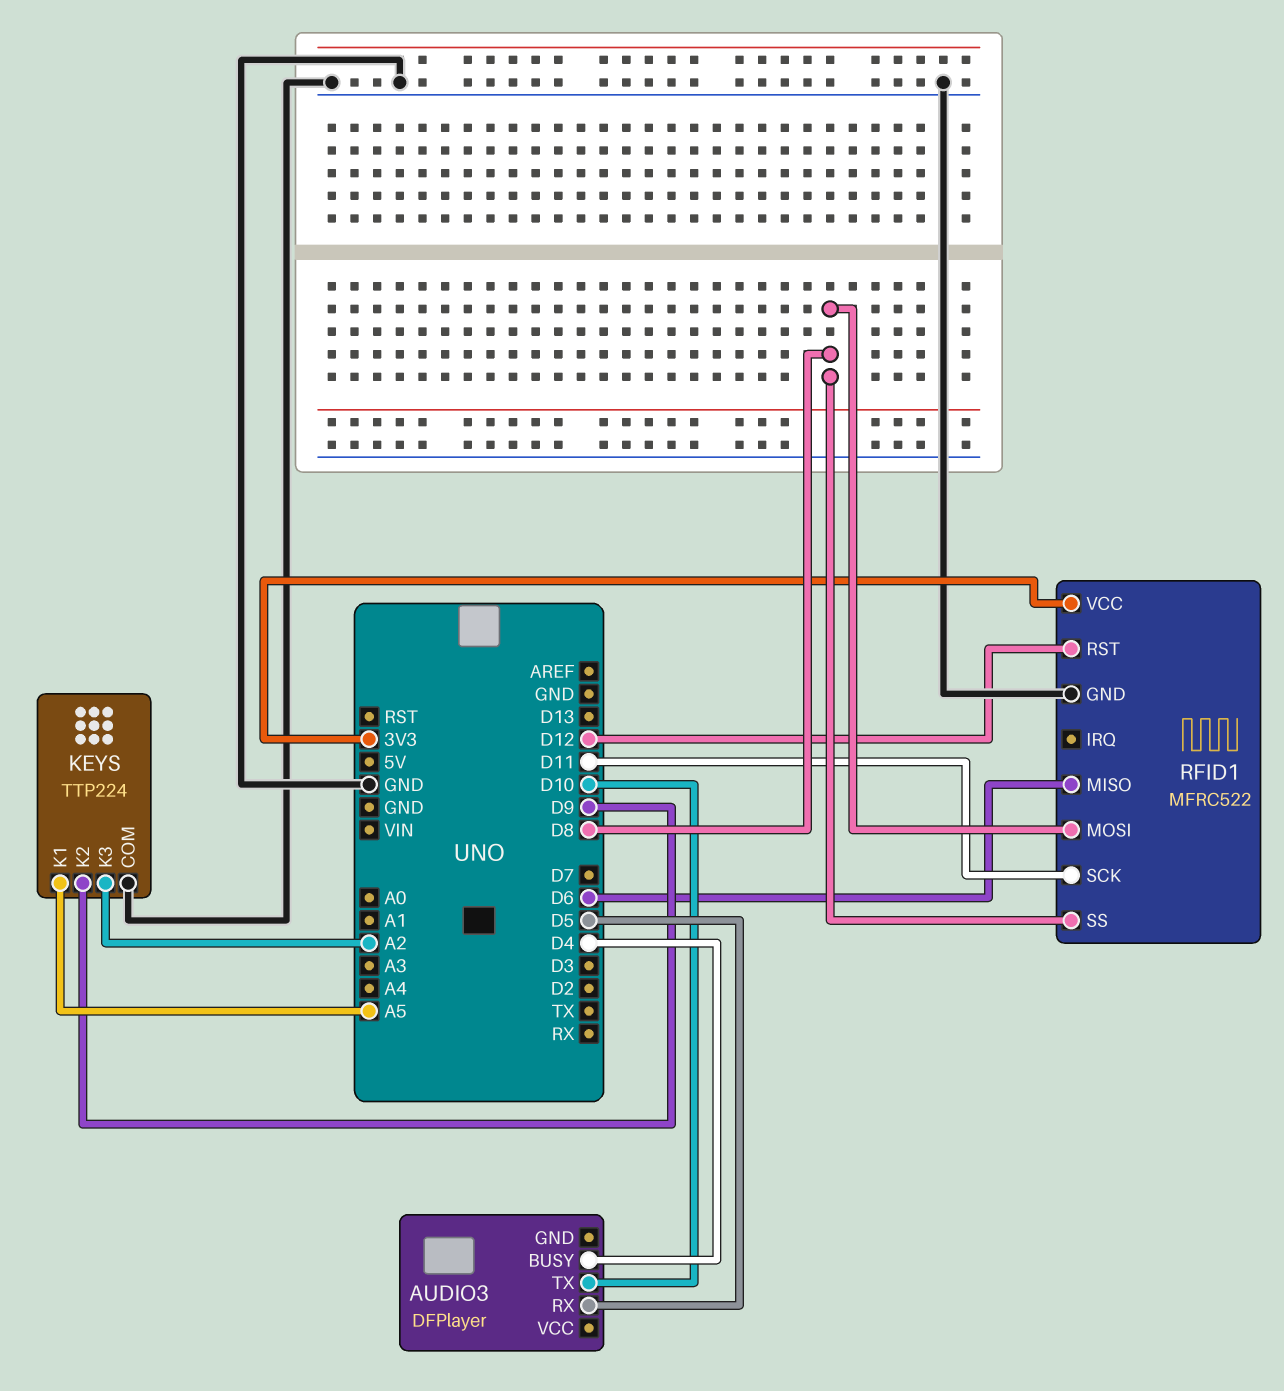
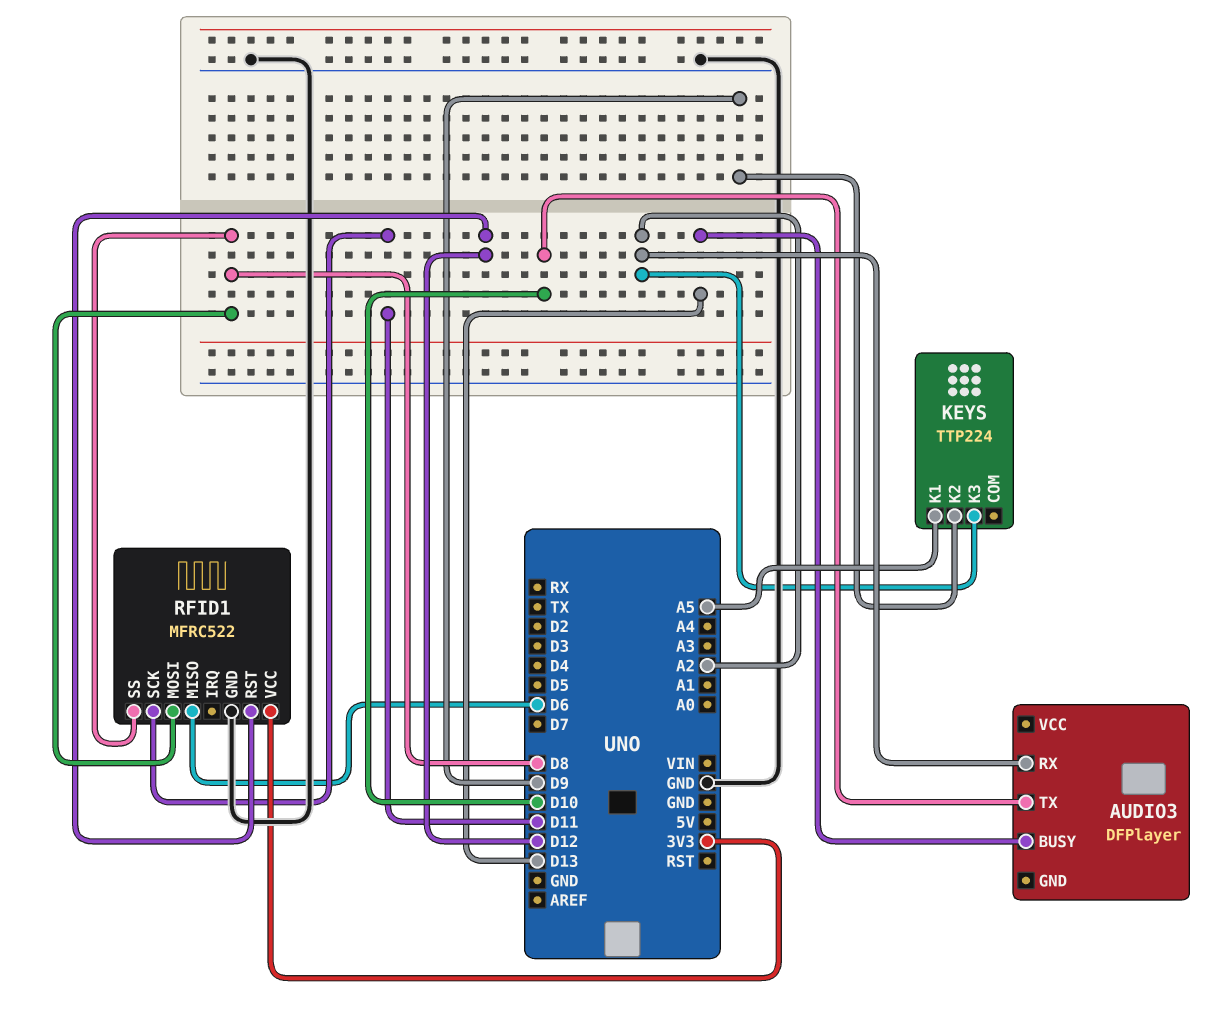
AUDIO3 pin BUSY: D4 -> D13
AUDIO3 pin RX: D5 -> A2
KEYS pin COM: GND -> none

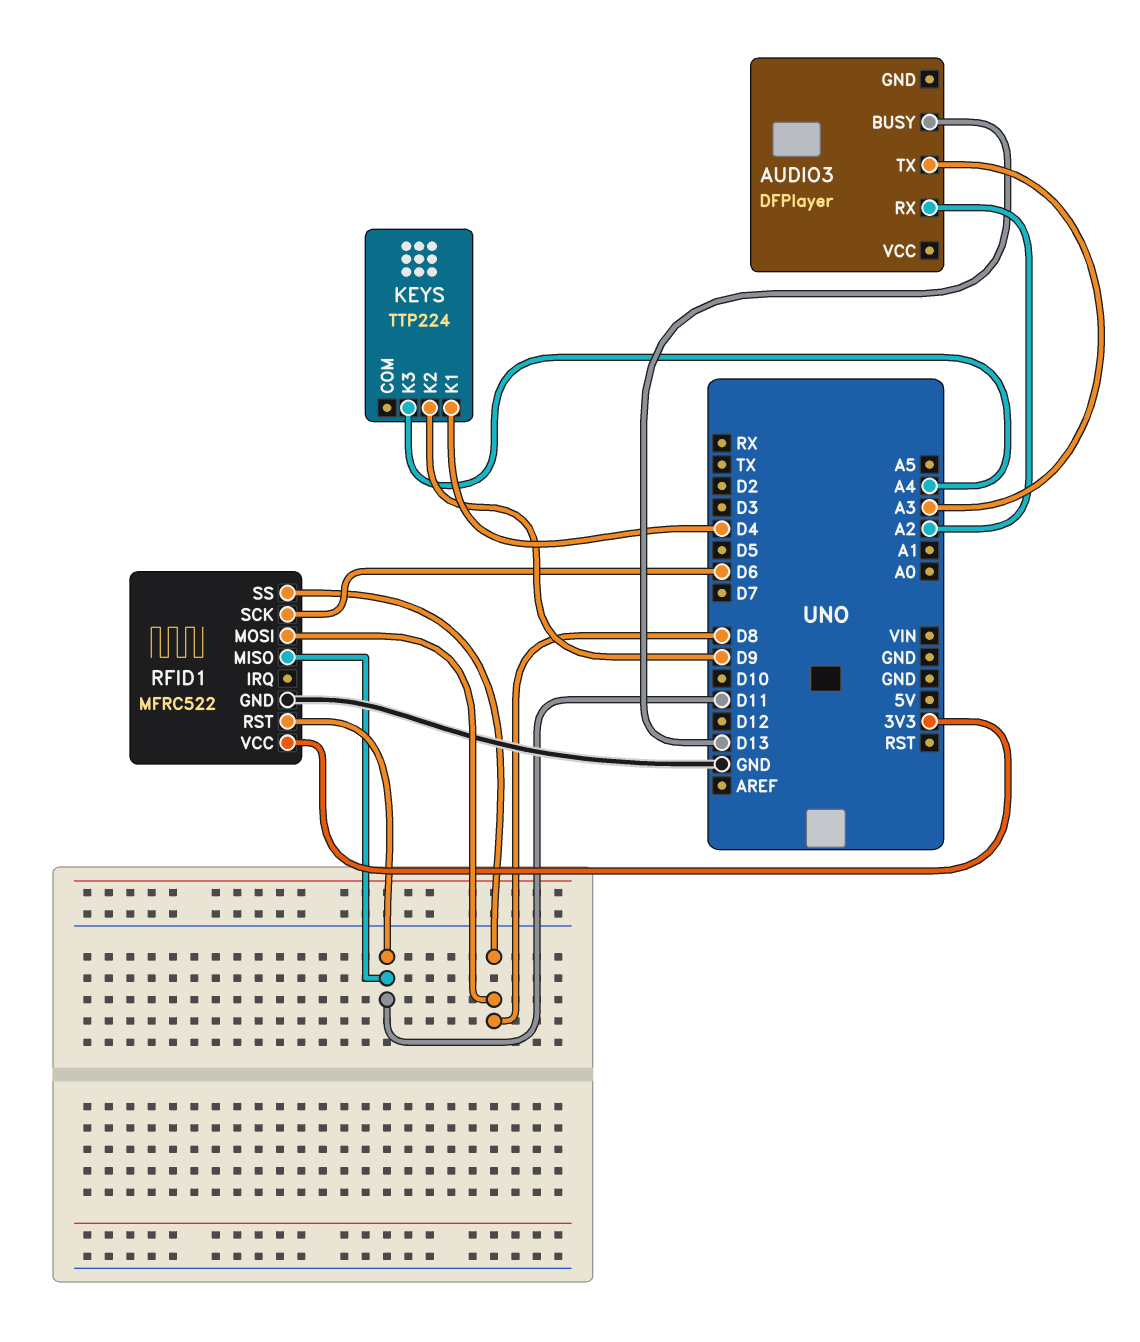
AUDIO3 pin TX: D10 -> A3
KEYS pin K1: A5 -> D4
KEYS pin K3: A2 -> A4
RFID1 pin MISO: D6 -> D11
RFID1 pin RST: D12 -> D11
RFID1 pin SCK: D11 -> D6

